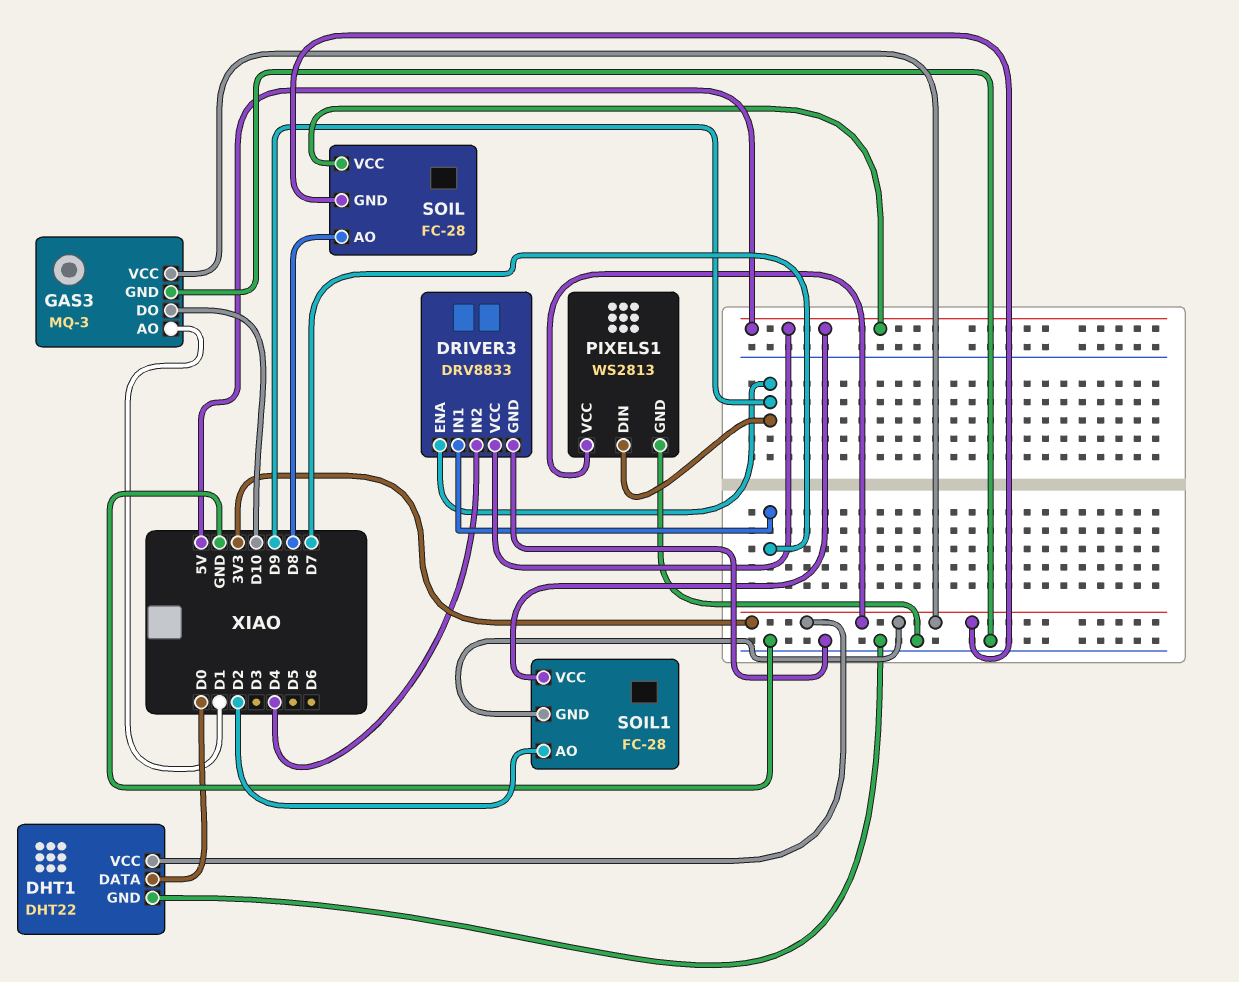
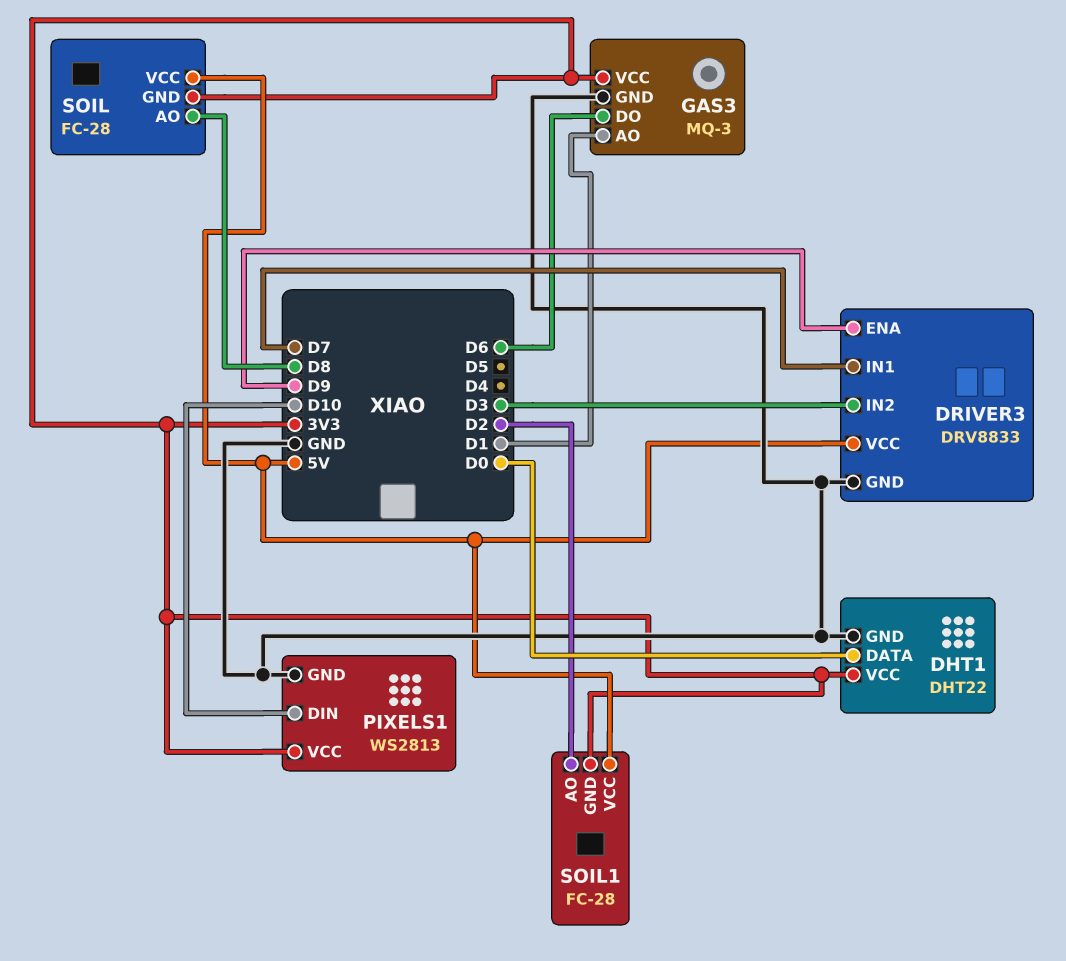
DRIVER3 pin IN2: D4 -> D3
GAS3 pin DO: D10 -> D6
PIXELS1 pin DIN: D9 -> D10

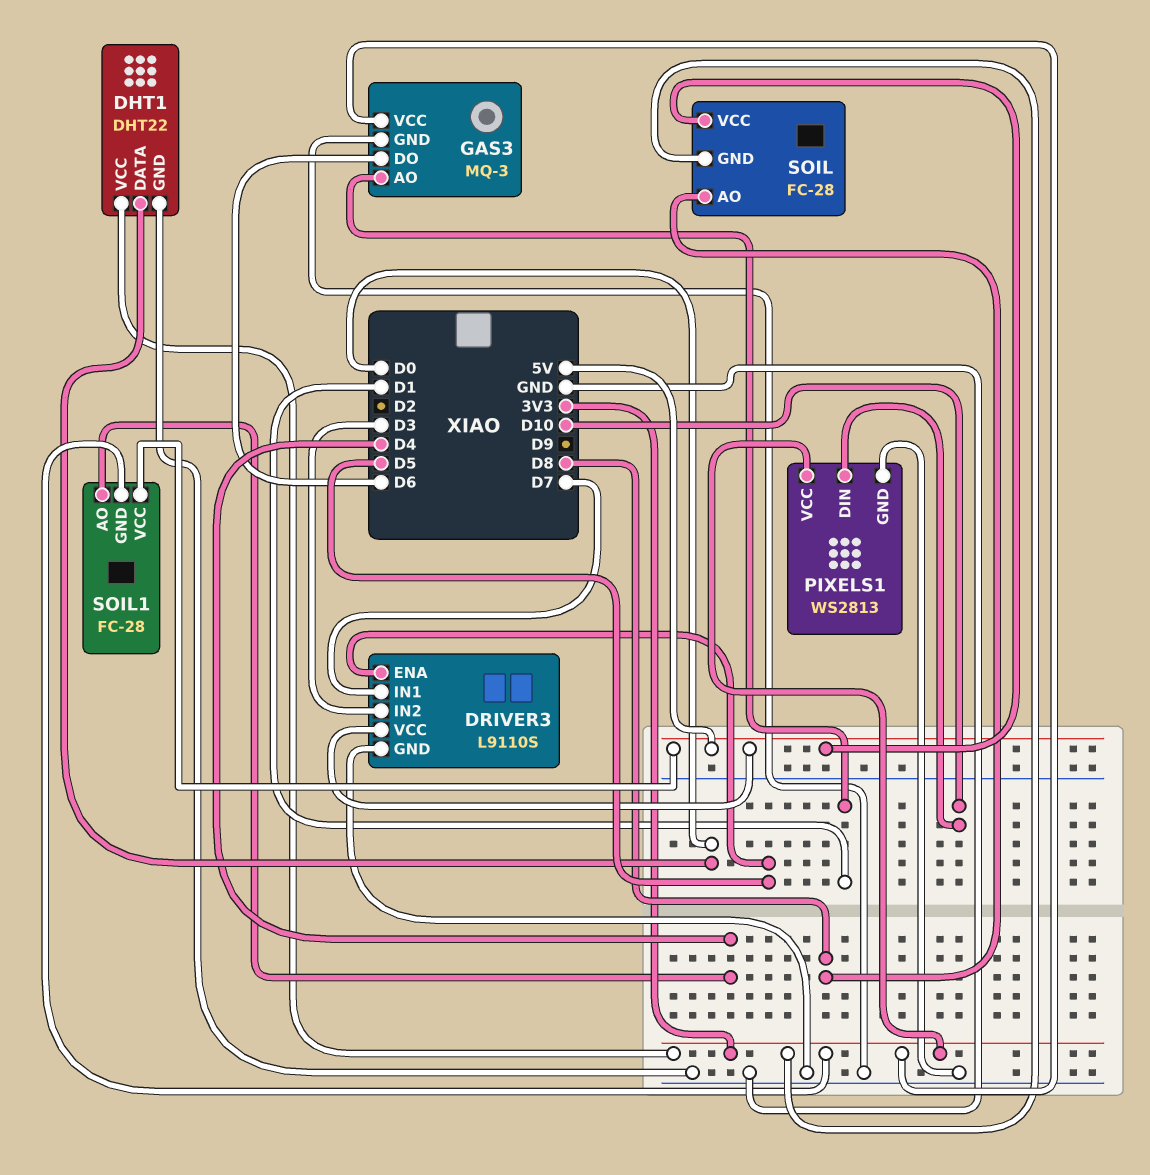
DRIVER3: DRV8833 -> L9110S
DRIVER3 pin ENA: D9 -> D5
SOIL1 pin AO: D2 -> D4

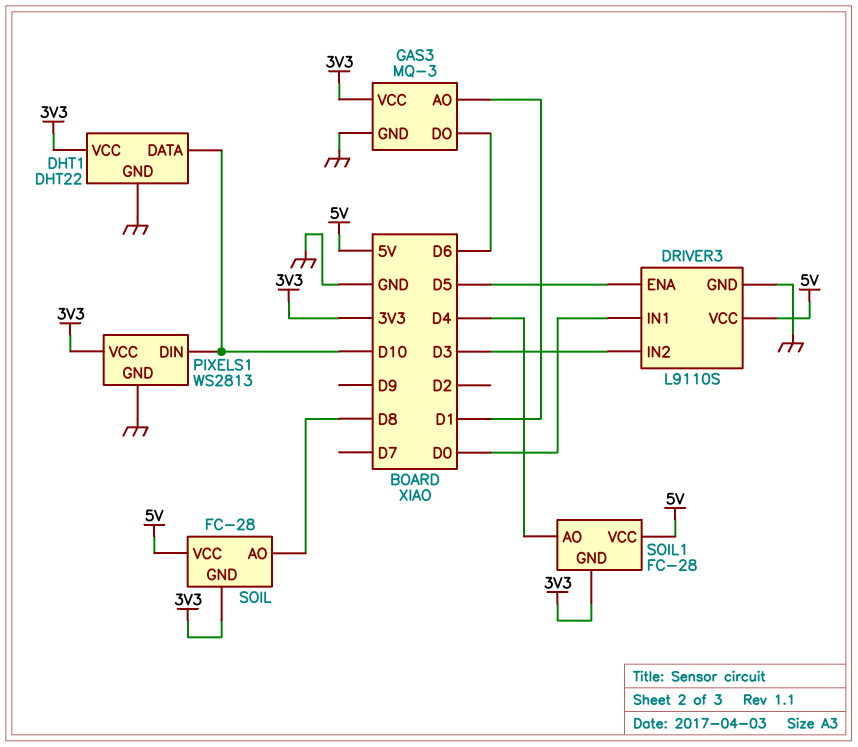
DHT1 pin DATA: D0 -> D10
DRIVER3 pin IN1: D7 -> D0

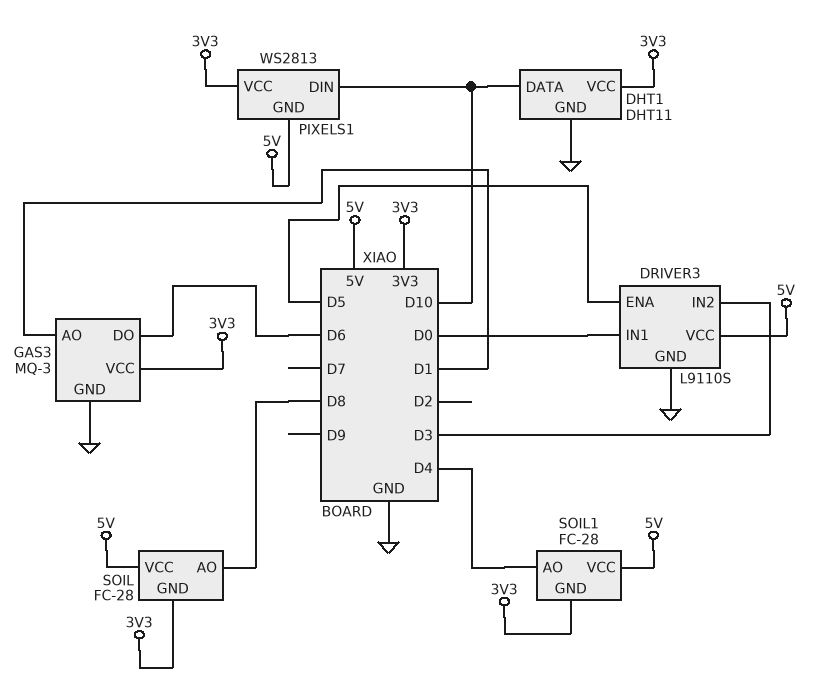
DHT1: DHT22 -> DHT11
PIXELS1 pin GND: GND -> 5V

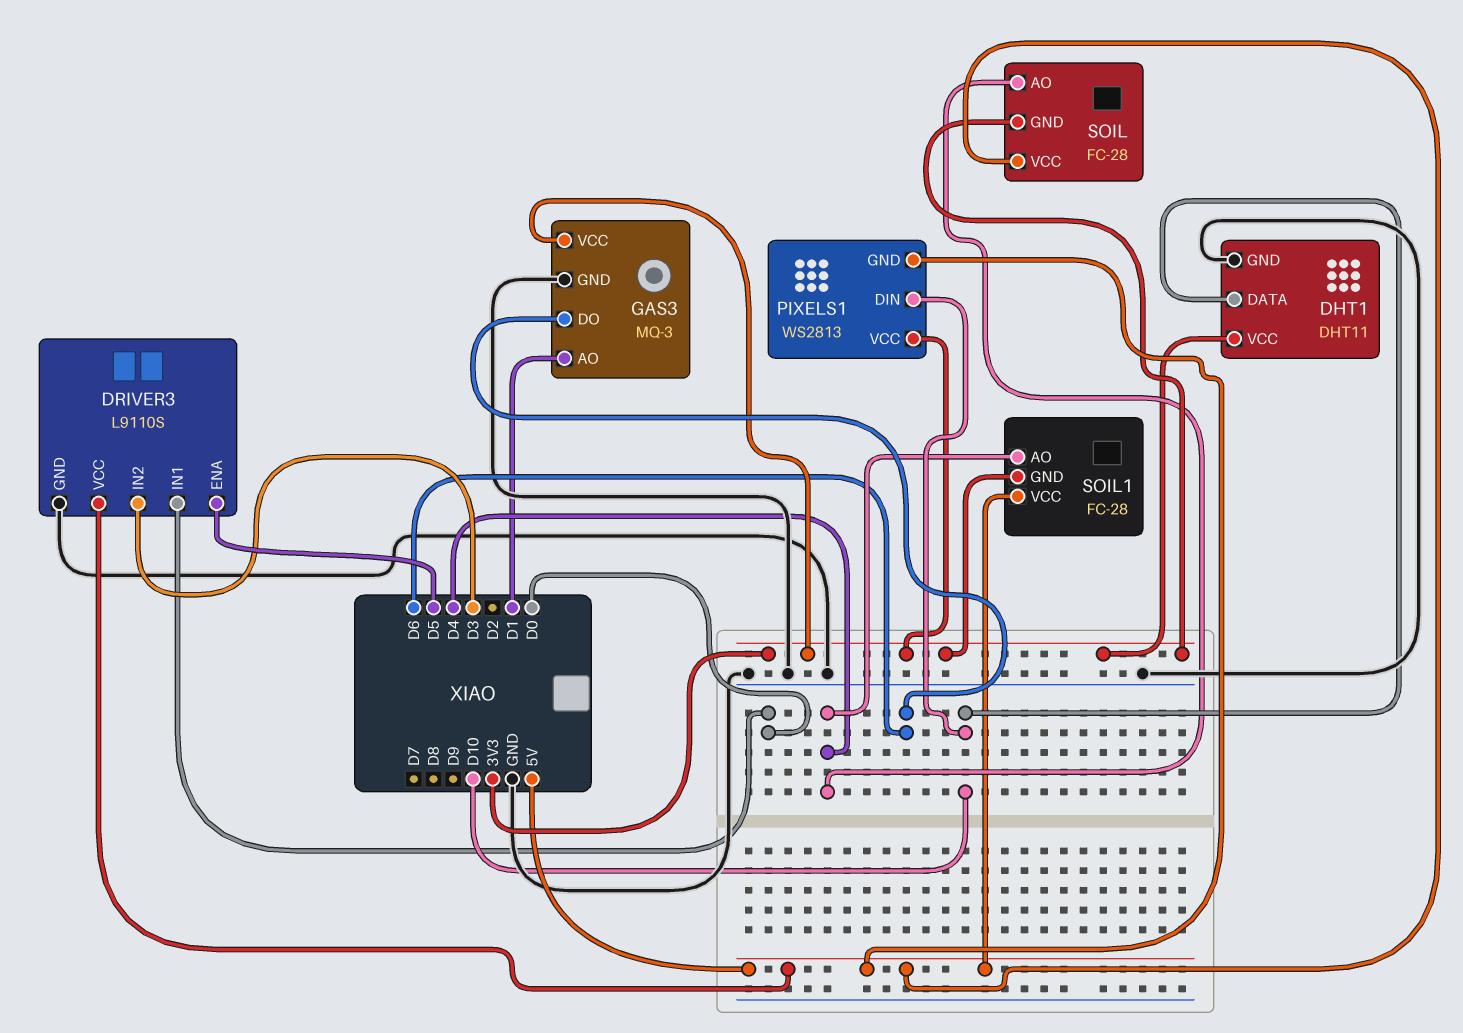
SOIL pin AO: D8 -> D4

